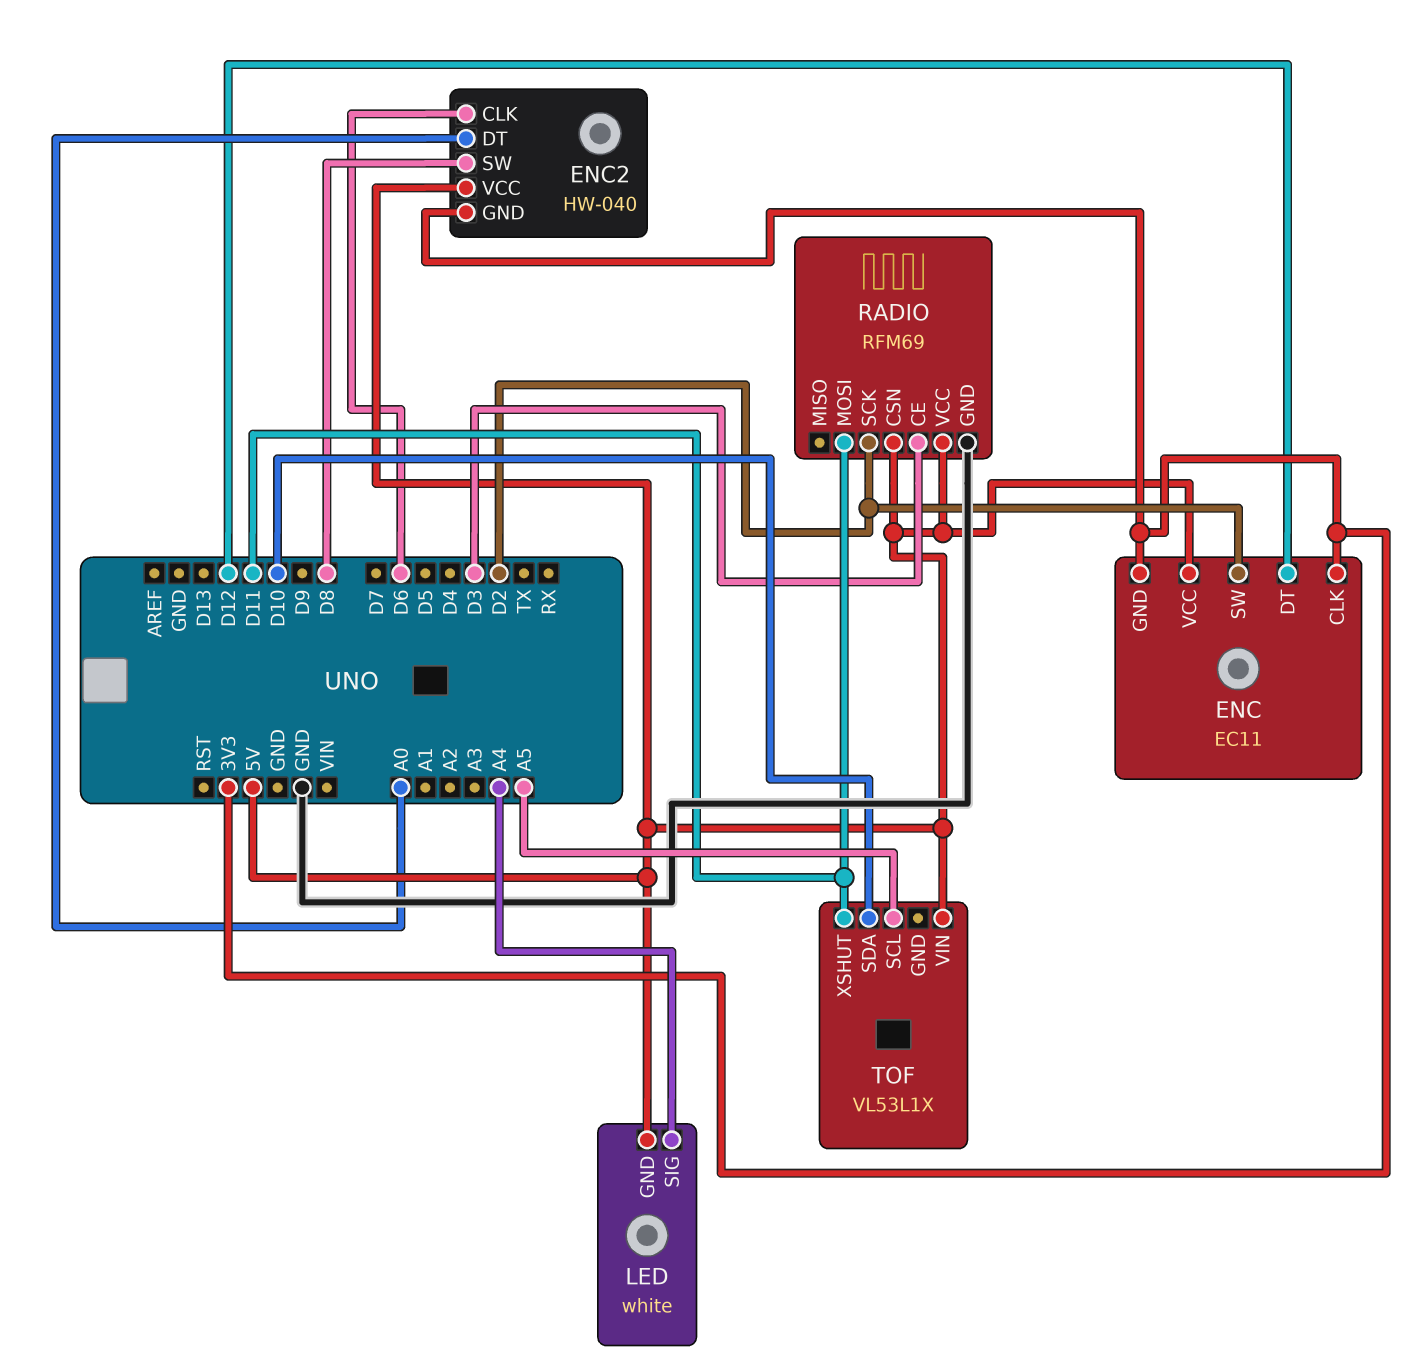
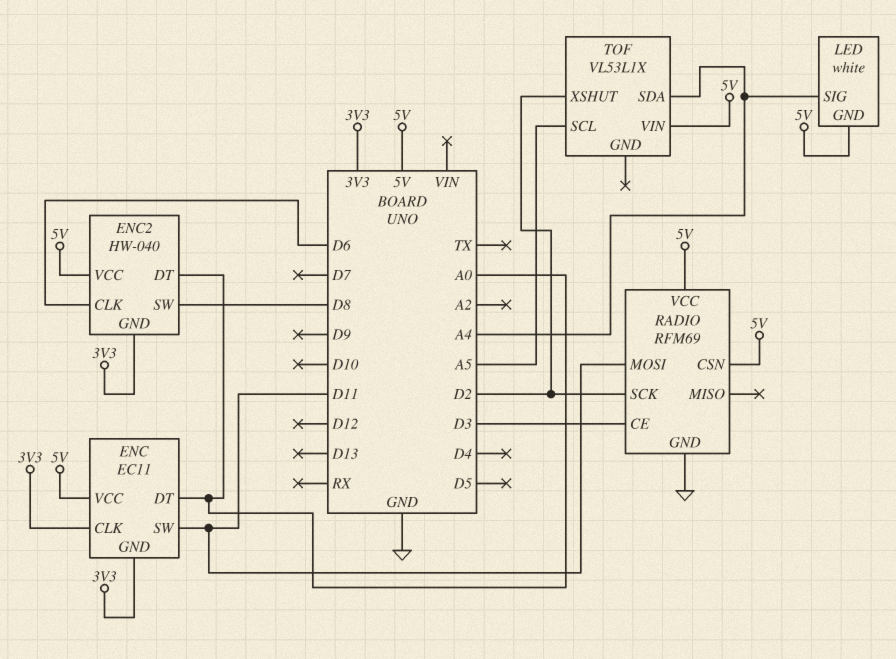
ENC pin DT: D12 -> A0
ENC pin SW: D2 -> D11
TOF pin SDA: D10 -> A4
TOF pin XSHUT: D11 -> D2

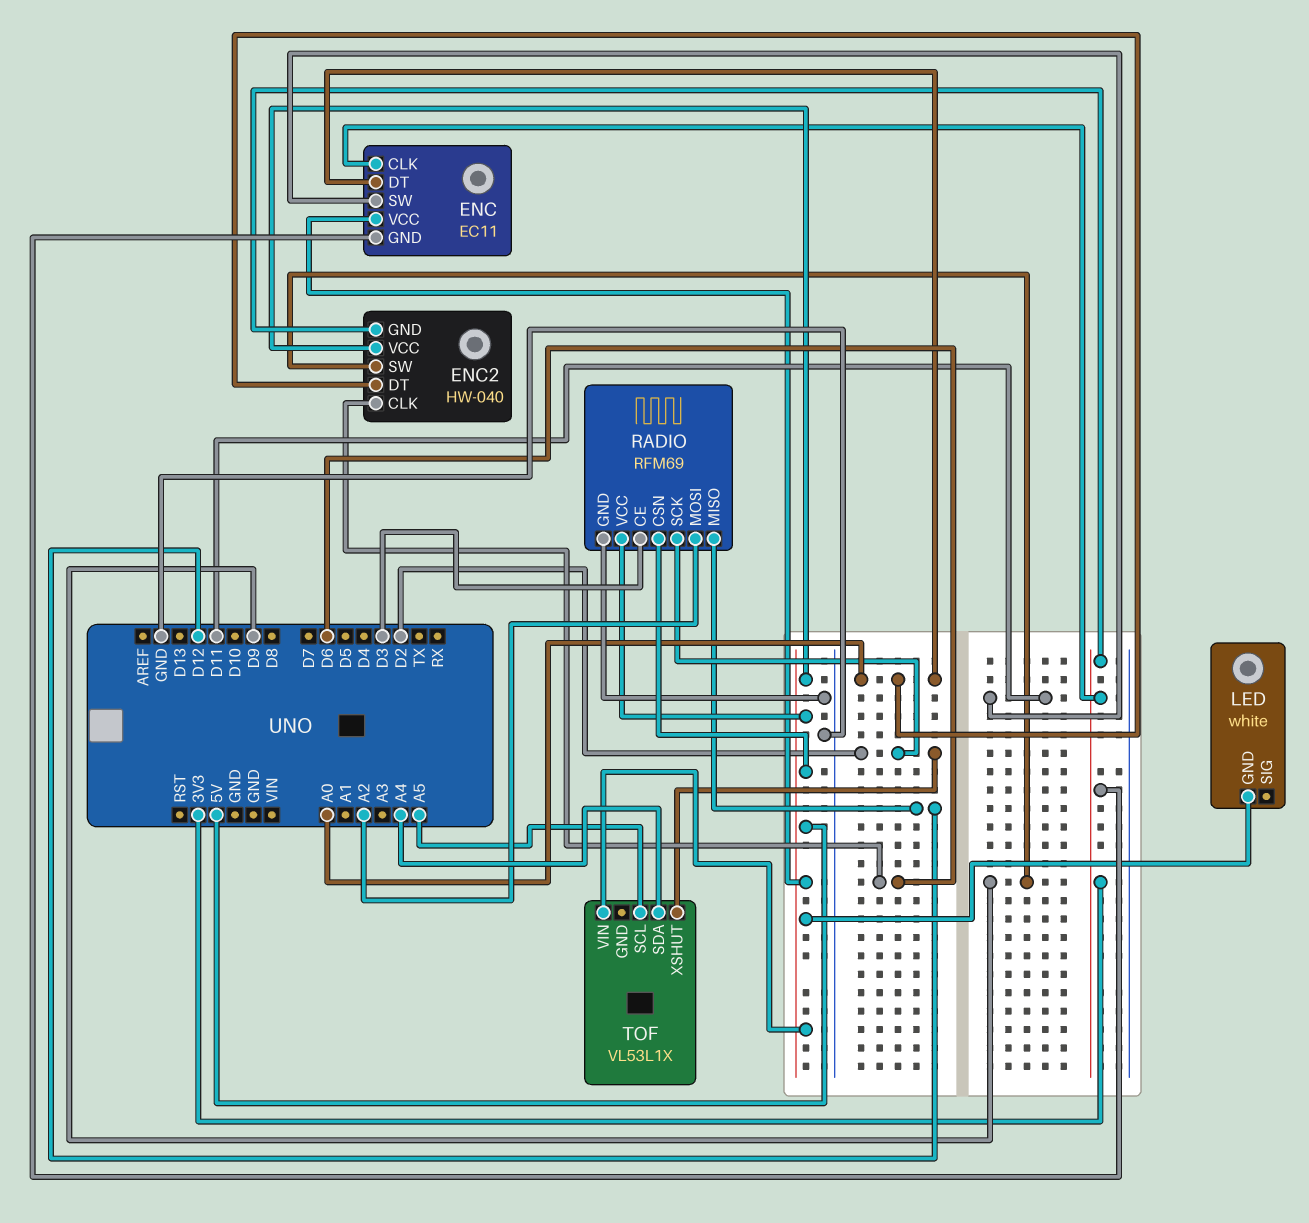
ENC2 pin SW: D8 -> D9
LED pin SIG: A4 -> none
RADIO pin MISO: none -> D12
RADIO pin MOSI: D11 -> A2

